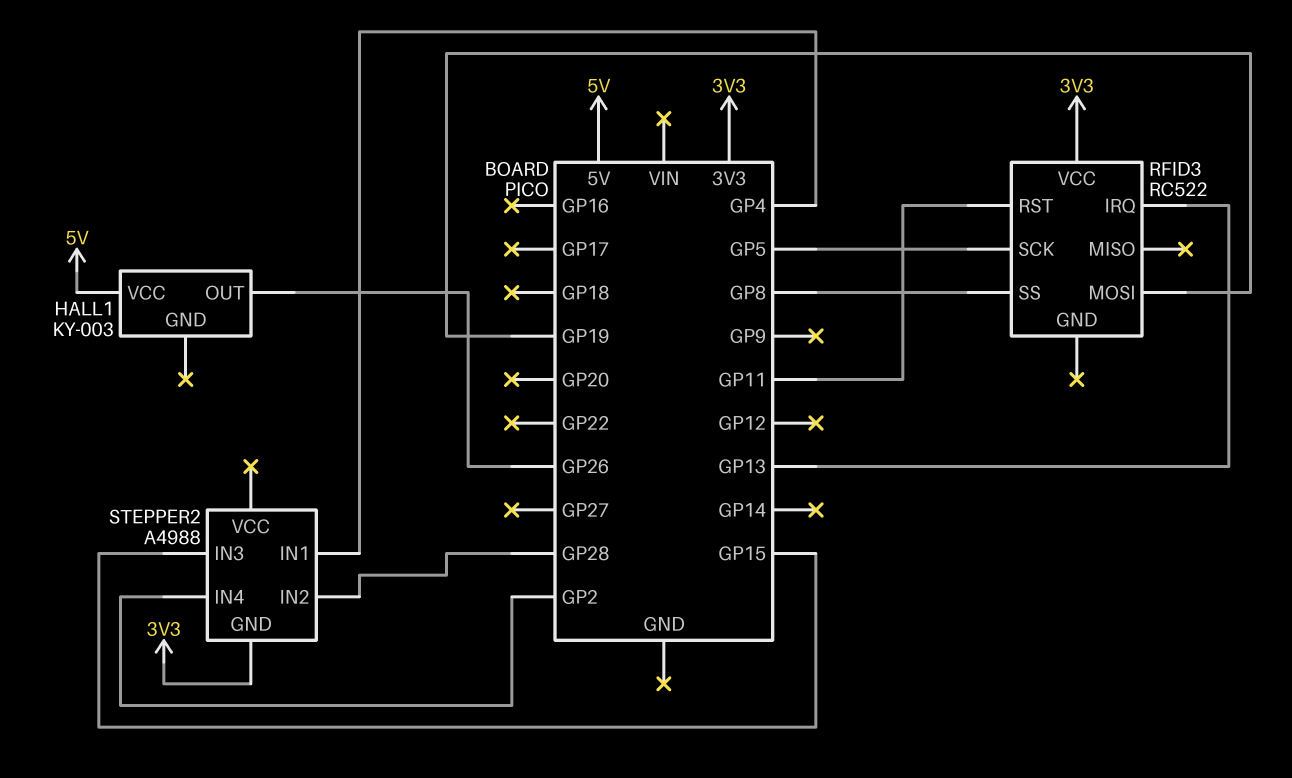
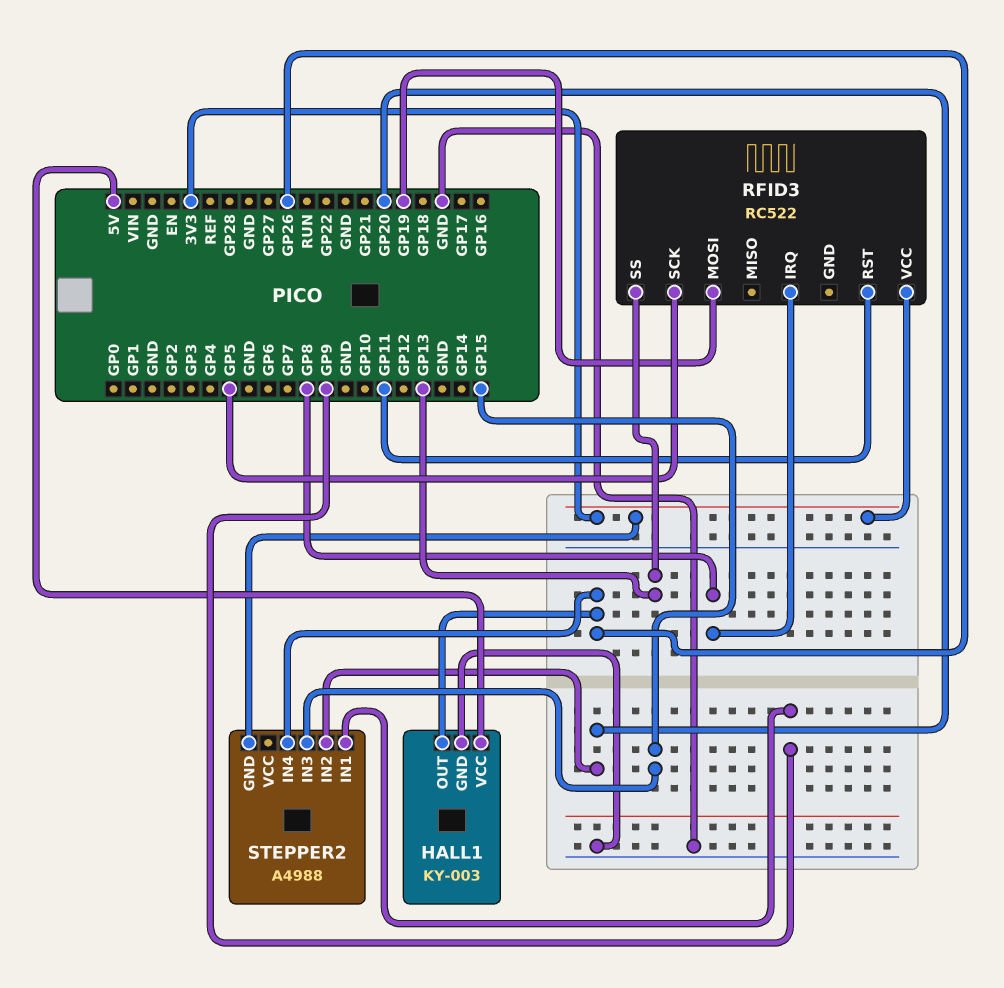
HALL1 pin GND: none -> GND
RFID3 pin IRQ: GP13 -> GP8
RFID3 pin SS: GP8 -> GP13
STEPPER2 pin IN1: GP4 -> GP9
STEPPER2 pin IN2: GP28 -> GP20
STEPPER2 pin IN4: GP2 -> GP26

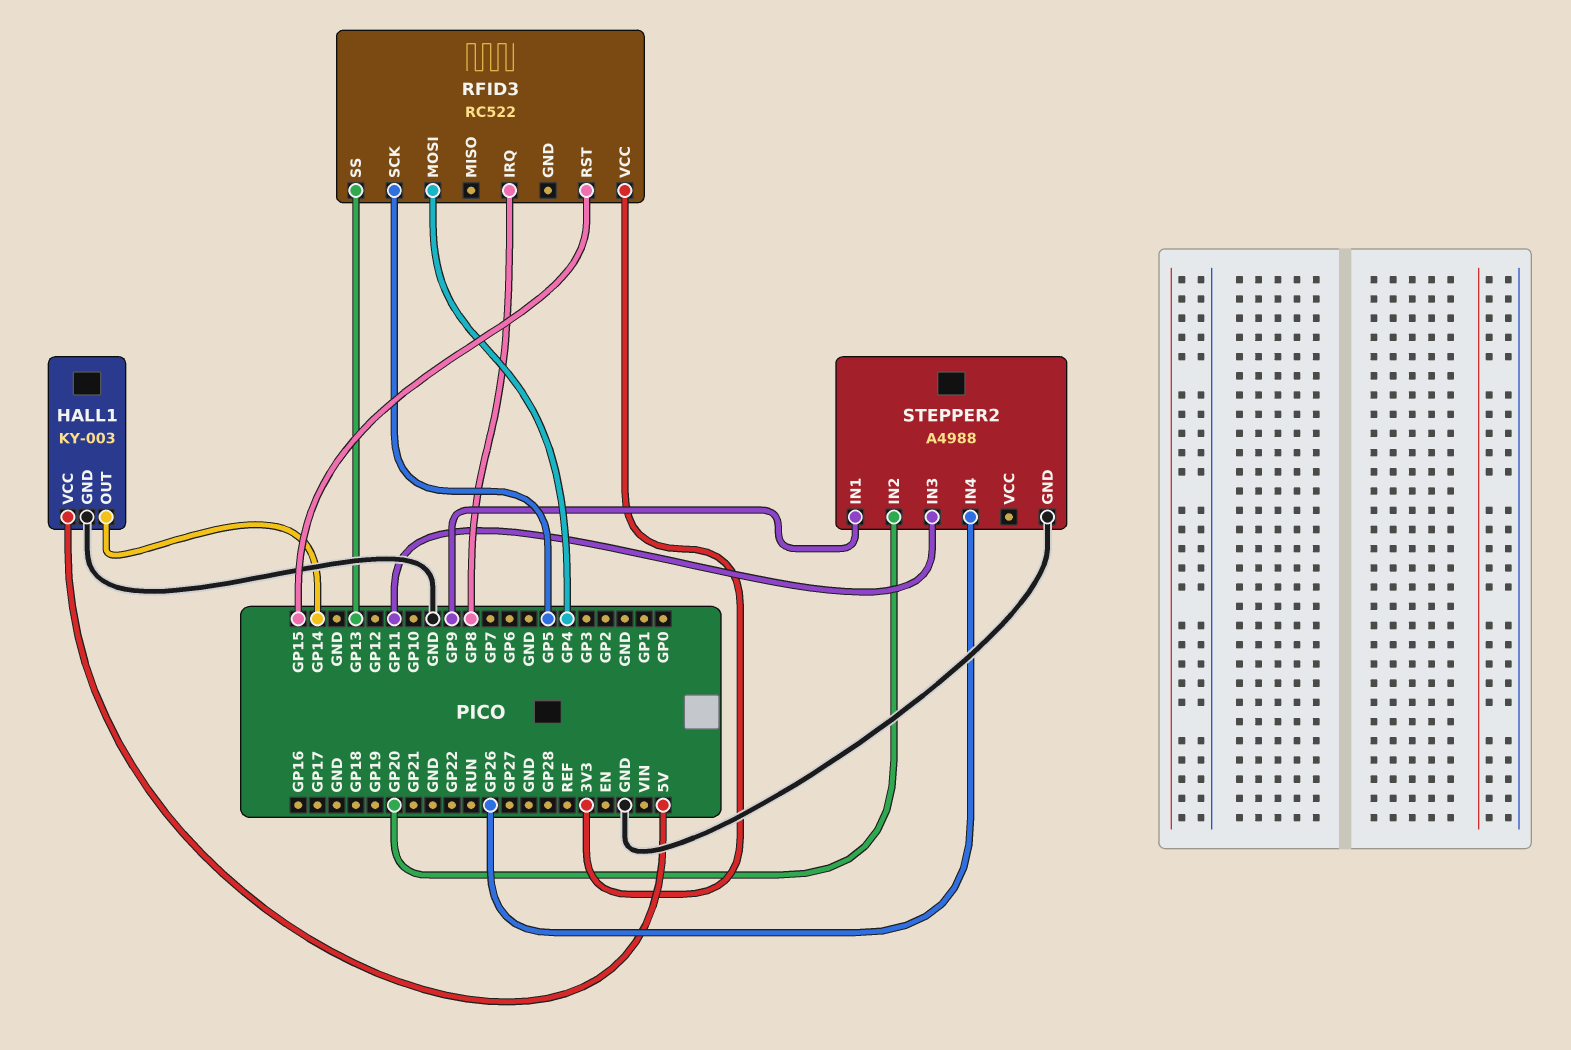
HALL1 pin OUT: GP26 -> GP14
RFID3 pin MOSI: GP19 -> GP4
RFID3 pin RST: GP11 -> GP15
STEPPER2 pin GND: 3V3 -> GND
STEPPER2 pin IN3: GP15 -> GP11

